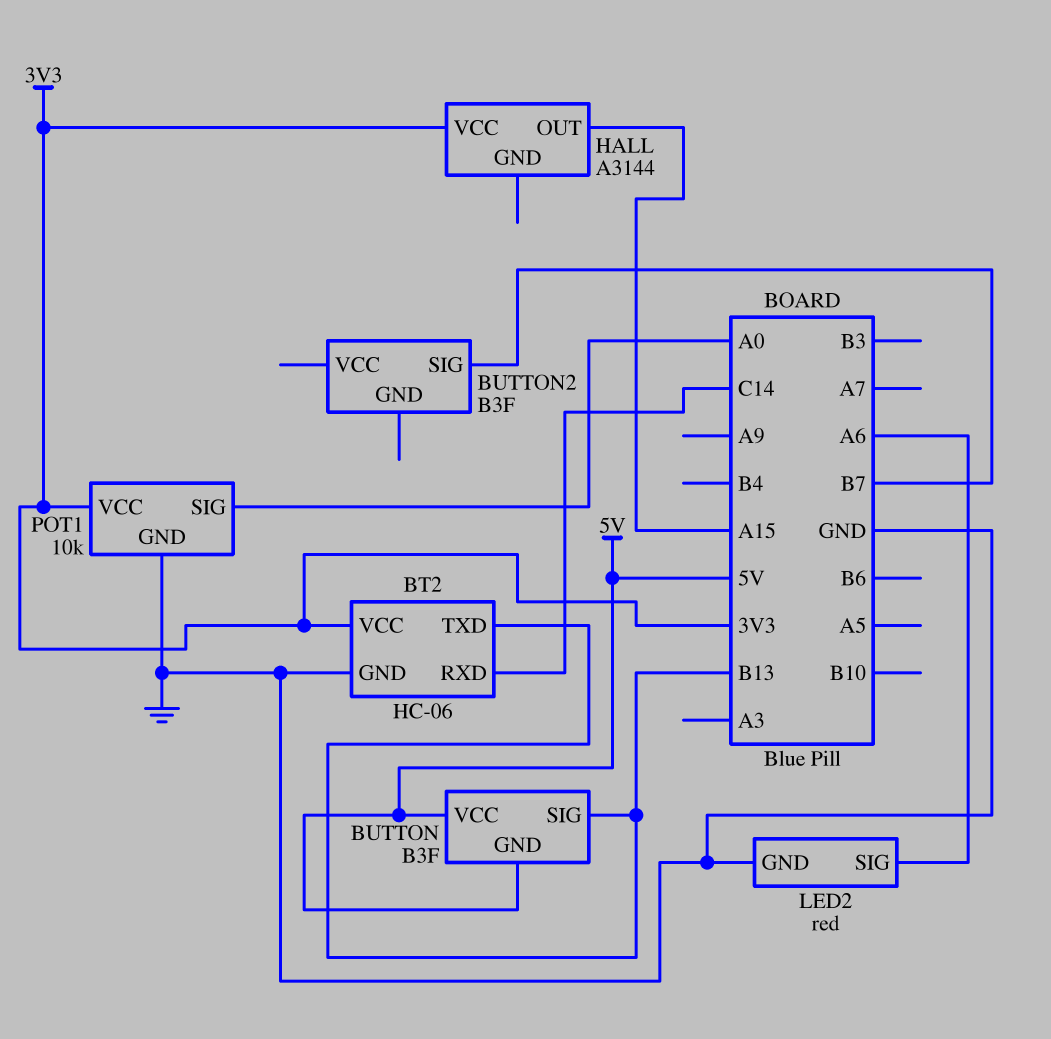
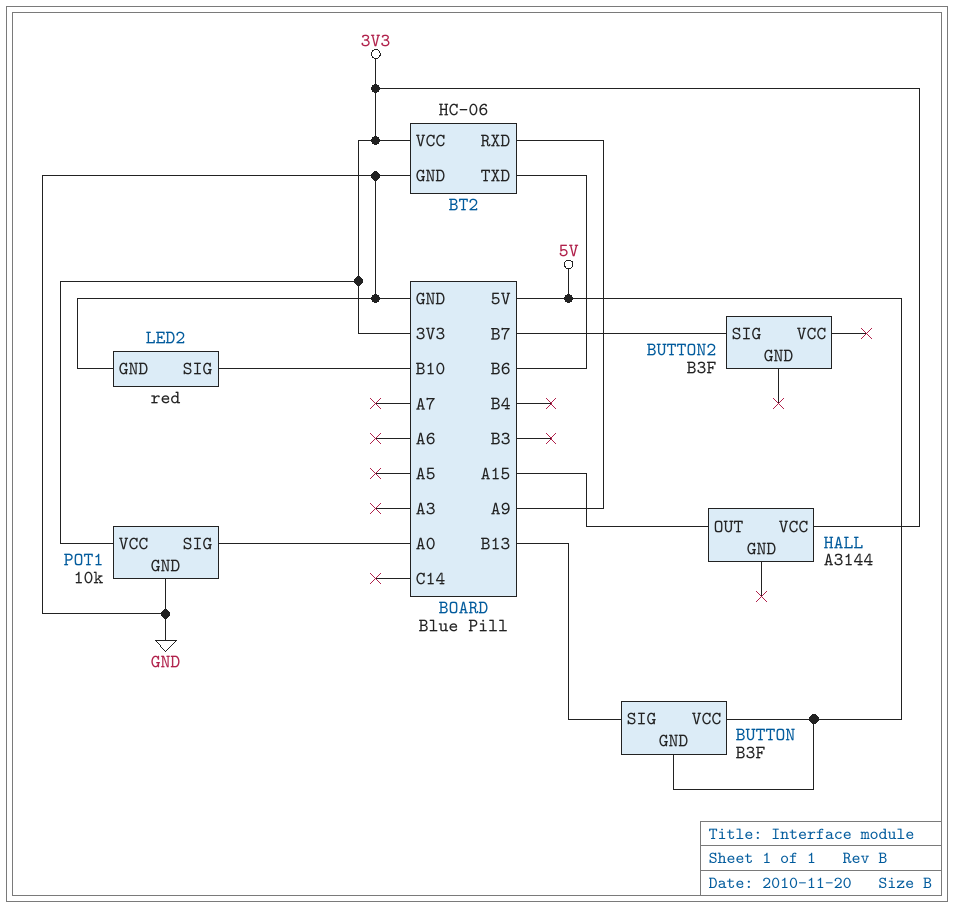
BT2 pin RXD: C14 -> A9
BT2 pin TXD: B13 -> B6
LED2 pin SIG: A6 -> B10

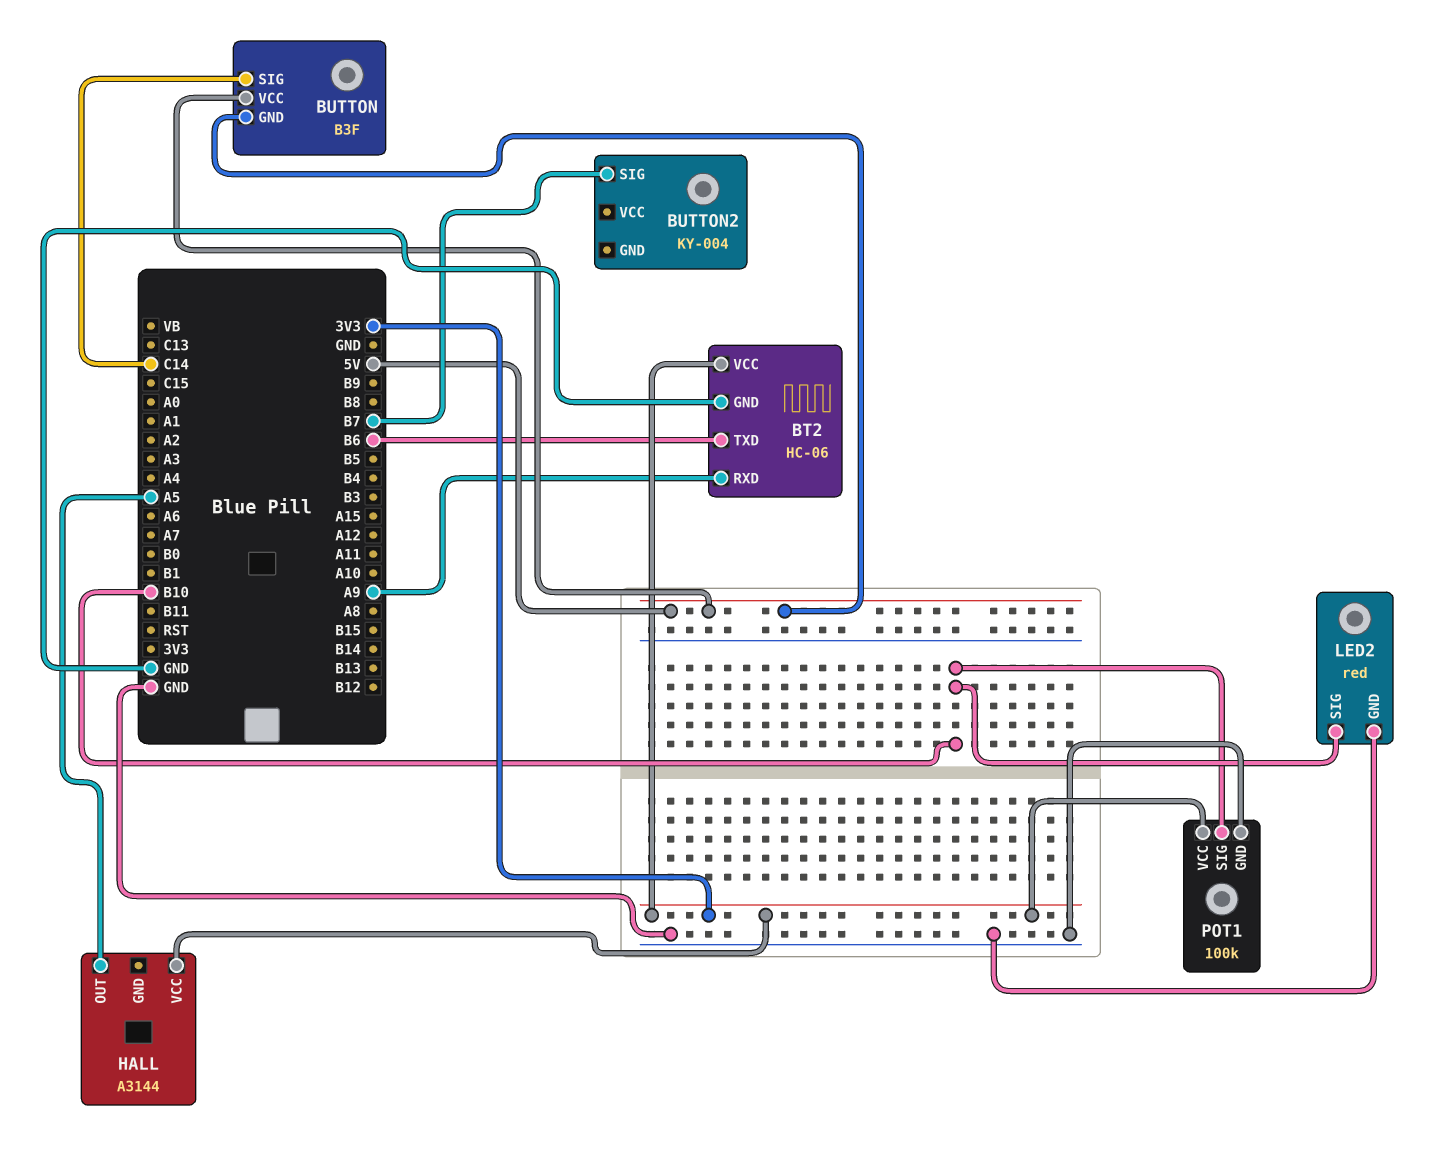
BUTTON pin SIG: B13 -> C14
BUTTON2: B3F -> KY-004
HALL pin OUT: A15 -> A5
POT1: 10k -> 100k
POT1 pin SIG: A0 -> B10

